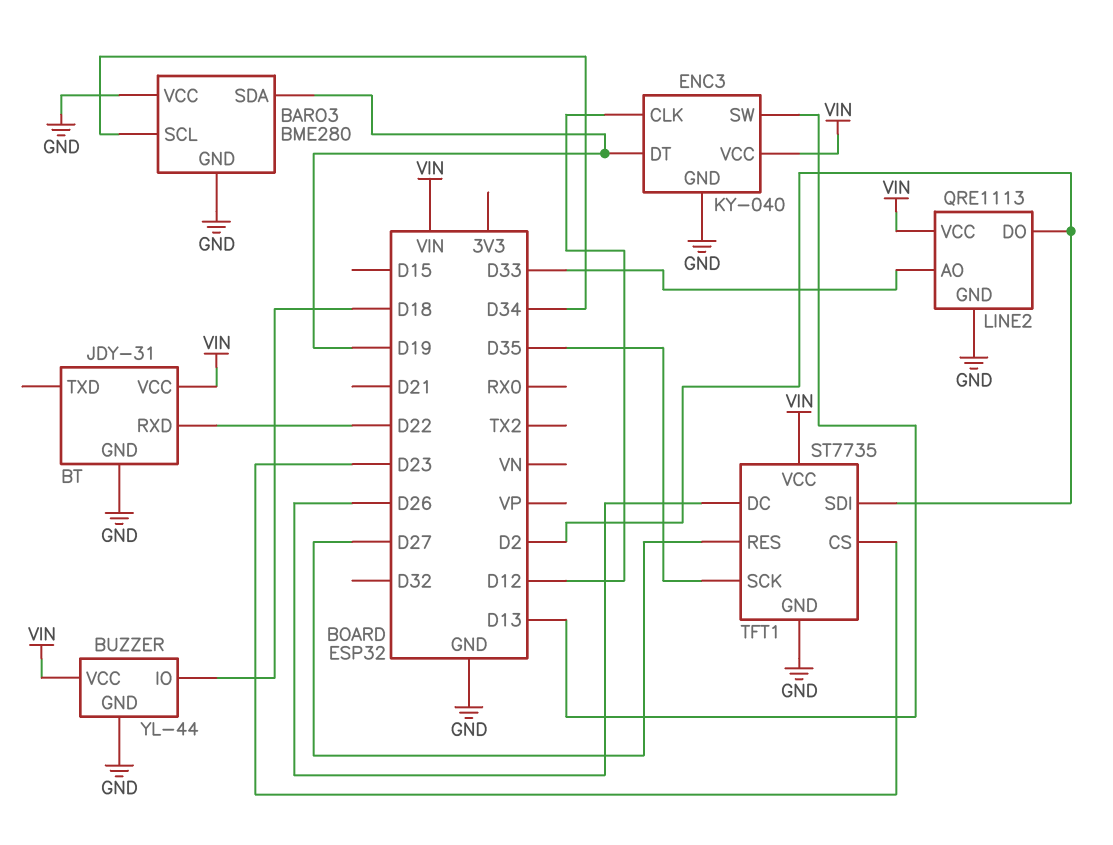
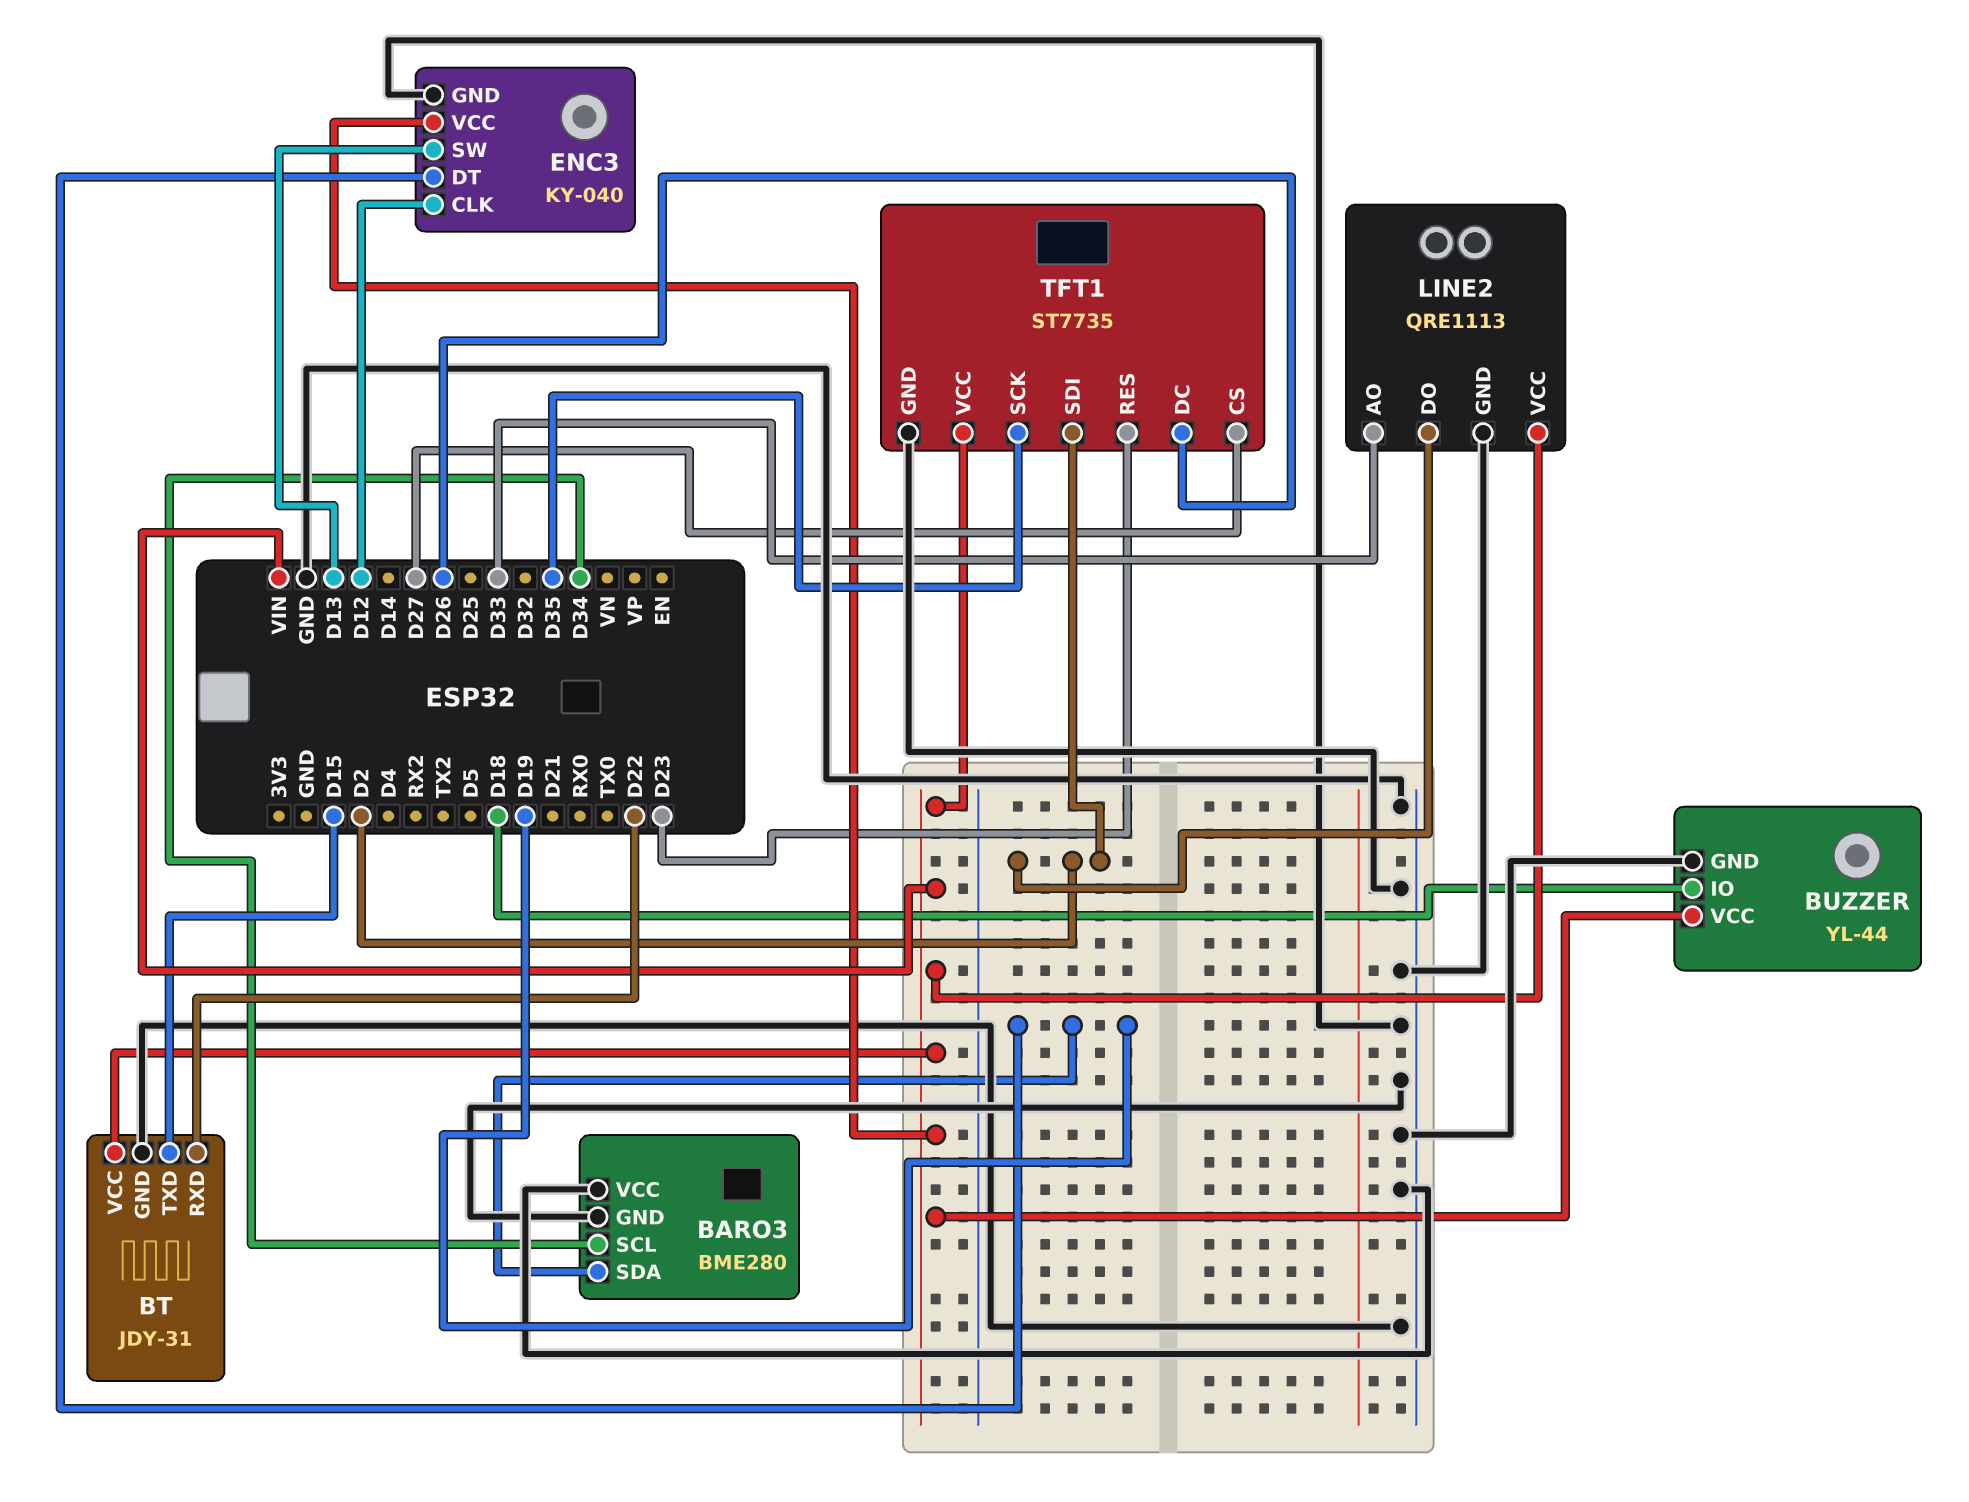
BT pin TXD: none -> D15
TFT1 pin CS: D23 -> D27
TFT1 pin RES: D27 -> D23

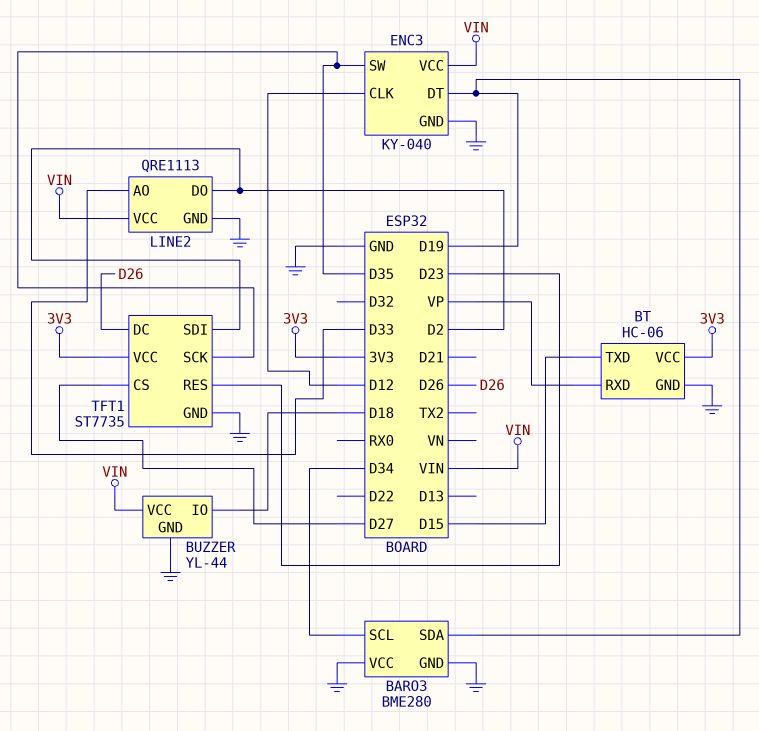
BT: JDY-31 -> HC-06
BT pin RXD: D22 -> VP
BT pin VCC: VIN -> 3V3
ENC3 pin SW: D13 -> D35
TFT1 pin VCC: VIN -> 3V3

